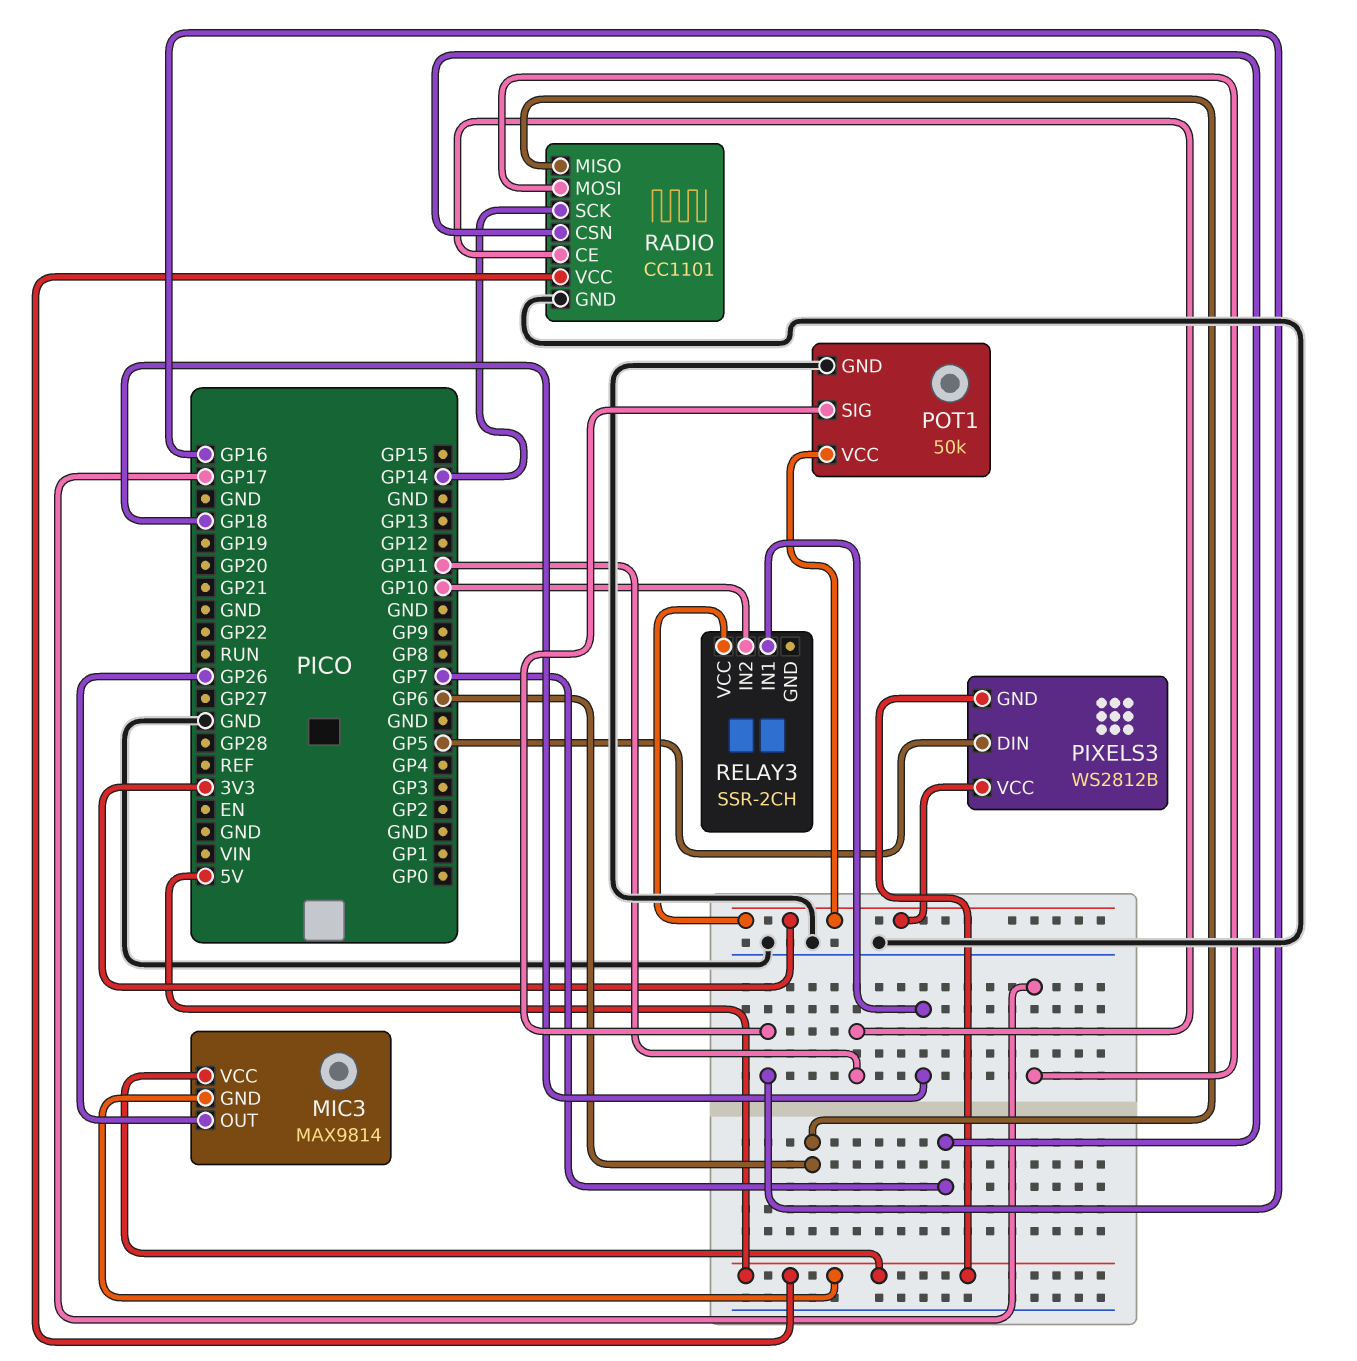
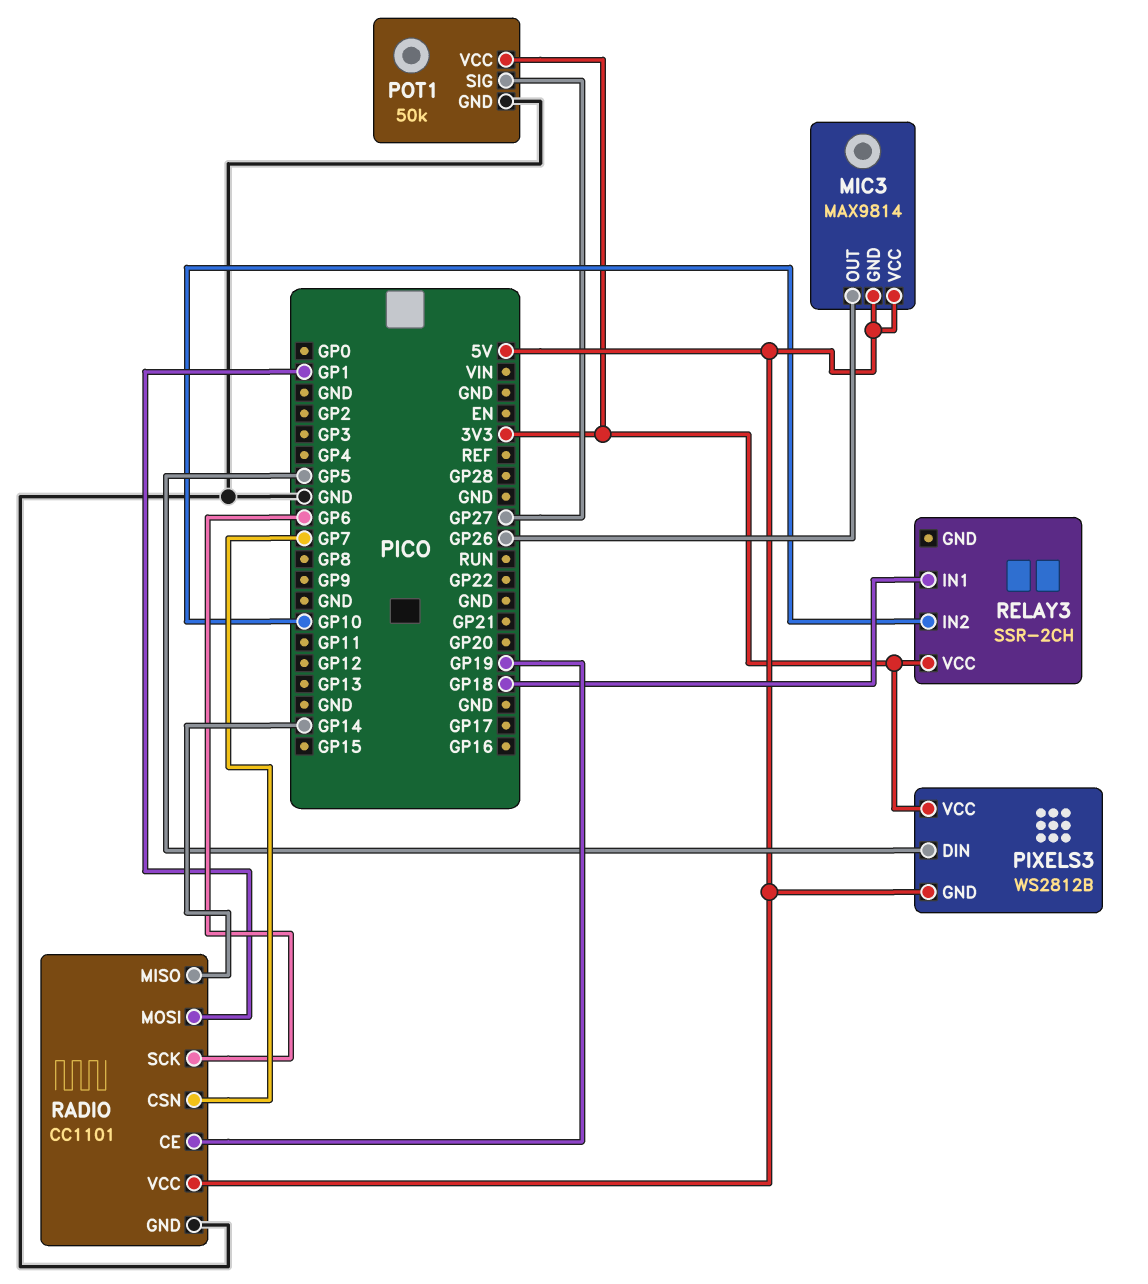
POT1 pin SIG: GP16 -> GP27
RADIO pin CE: GP11 -> GP19
RADIO pin MISO: GP6 -> GP14
RADIO pin MOSI: GP17 -> GP1
RADIO pin SCK: GP14 -> GP6

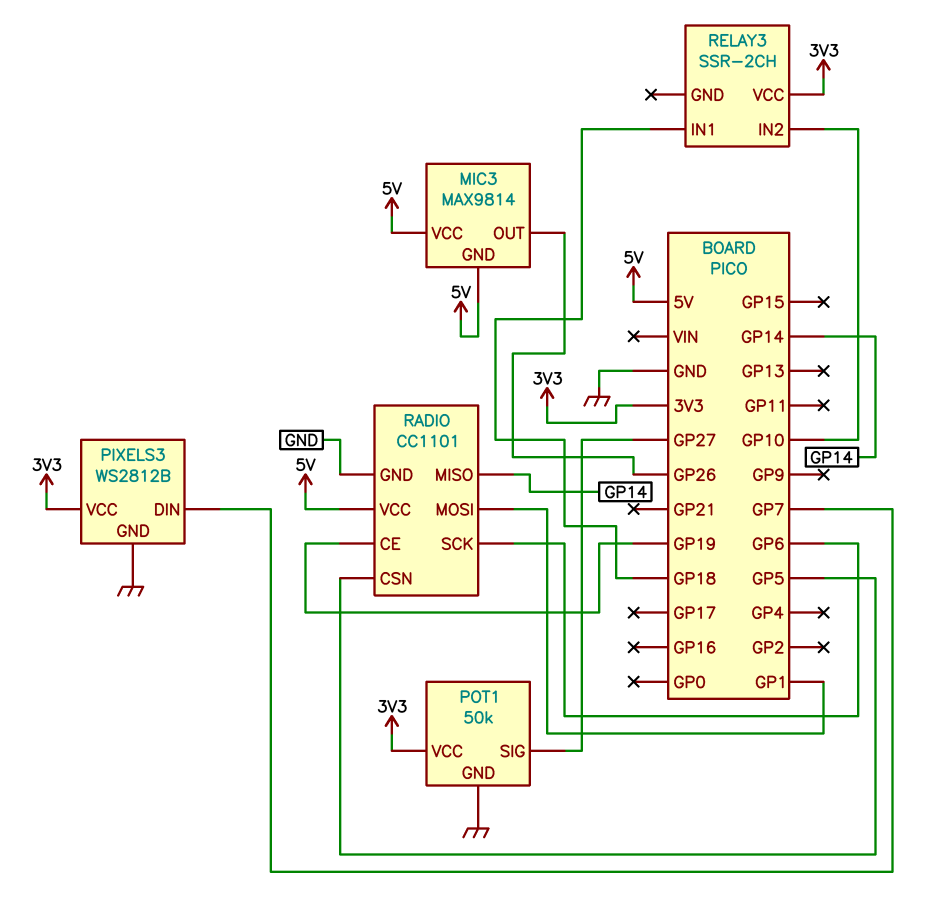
PIXELS3 pin DIN: GP5 -> GP7
PIXELS3 pin GND: 5V -> GND
RADIO pin CSN: GP7 -> GP5

